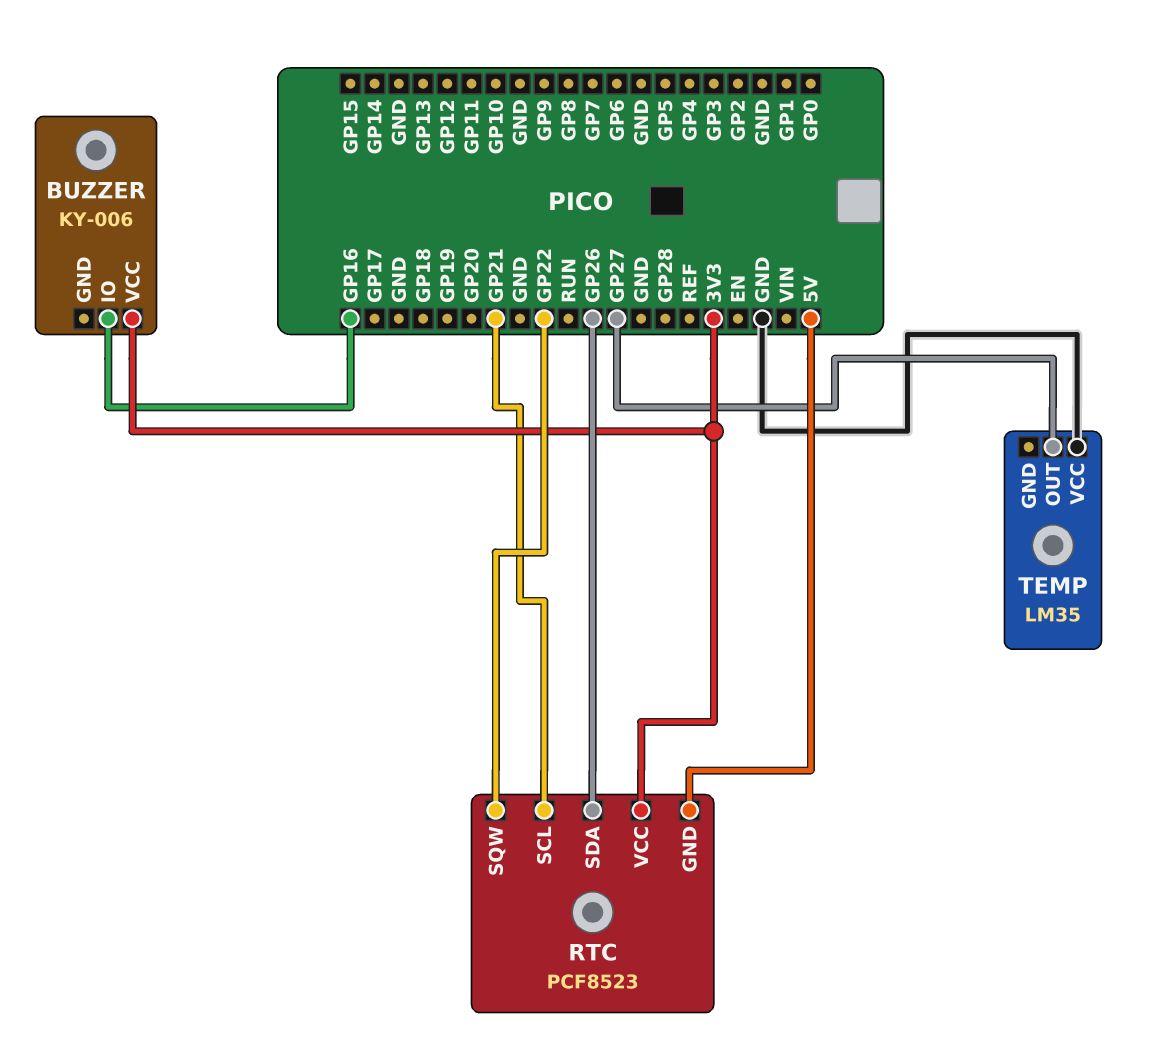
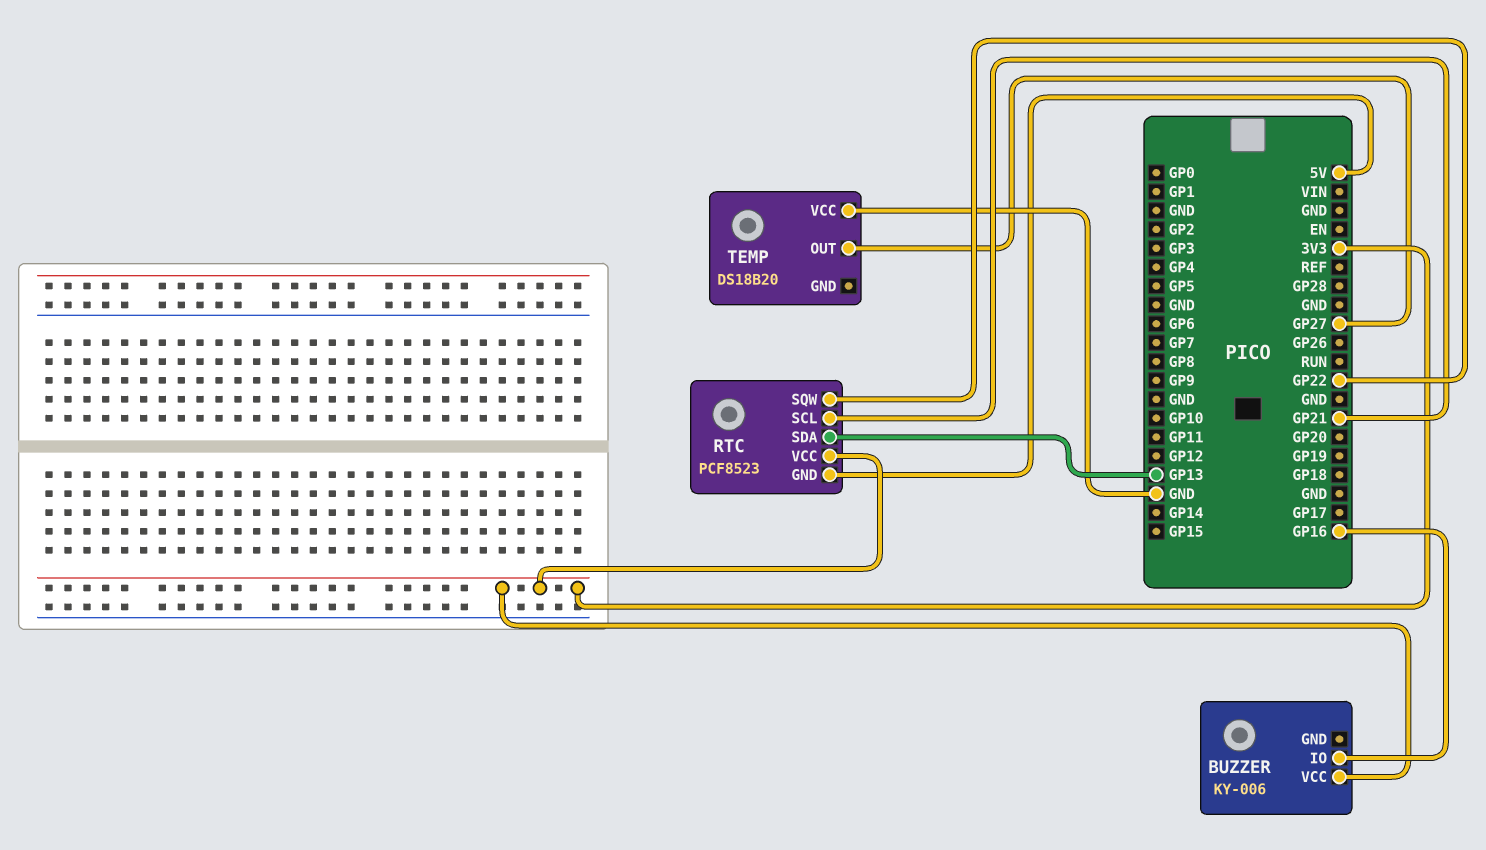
RTC pin SDA: GP26 -> GP13
TEMP: LM35 -> DS18B20

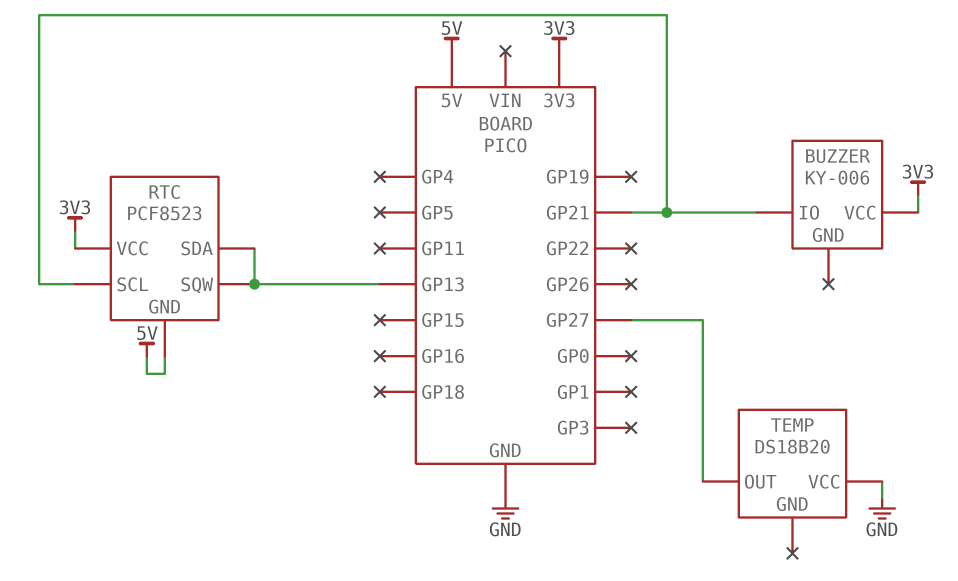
BUZZER pin IO: GP16 -> GP21
RTC pin SQW: GP22 -> GP13

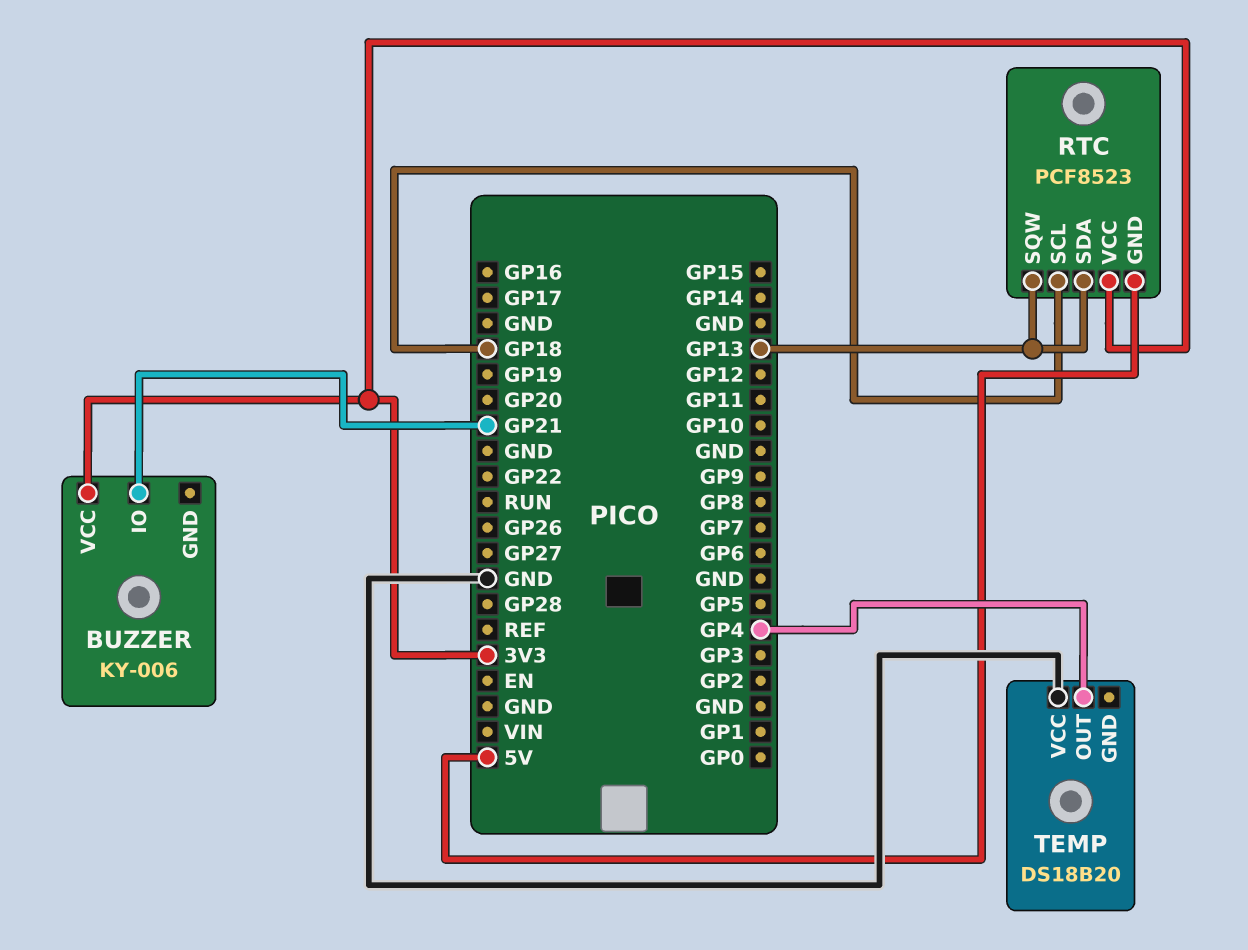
RTC pin SCL: GP21 -> GP18
TEMP pin OUT: GP27 -> GP4

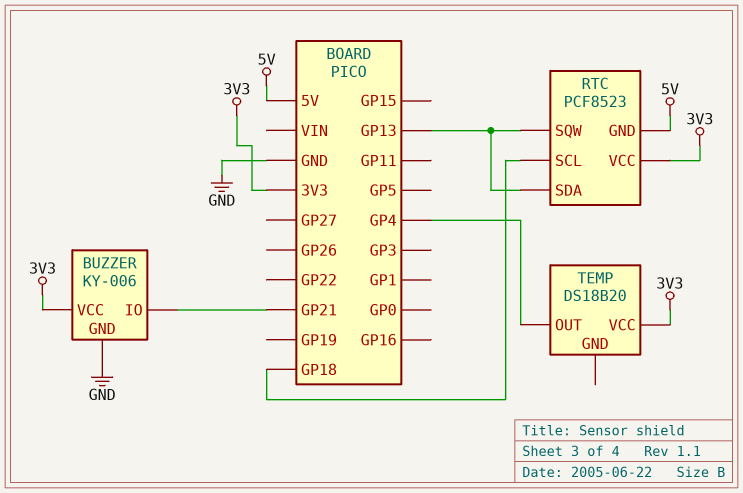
BUZZER pin GND: none -> GND
TEMP pin VCC: GND -> 3V3

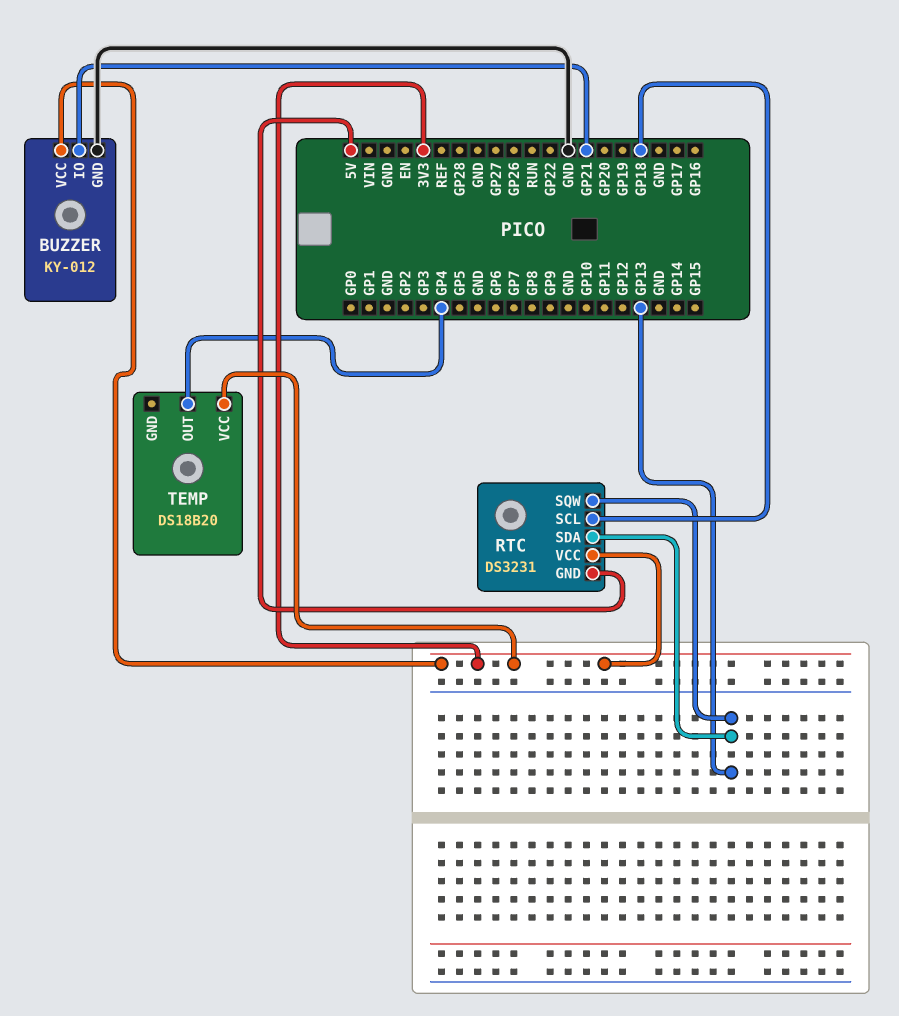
BUZZER: KY-006 -> KY-012
RTC: PCF8523 -> DS3231

